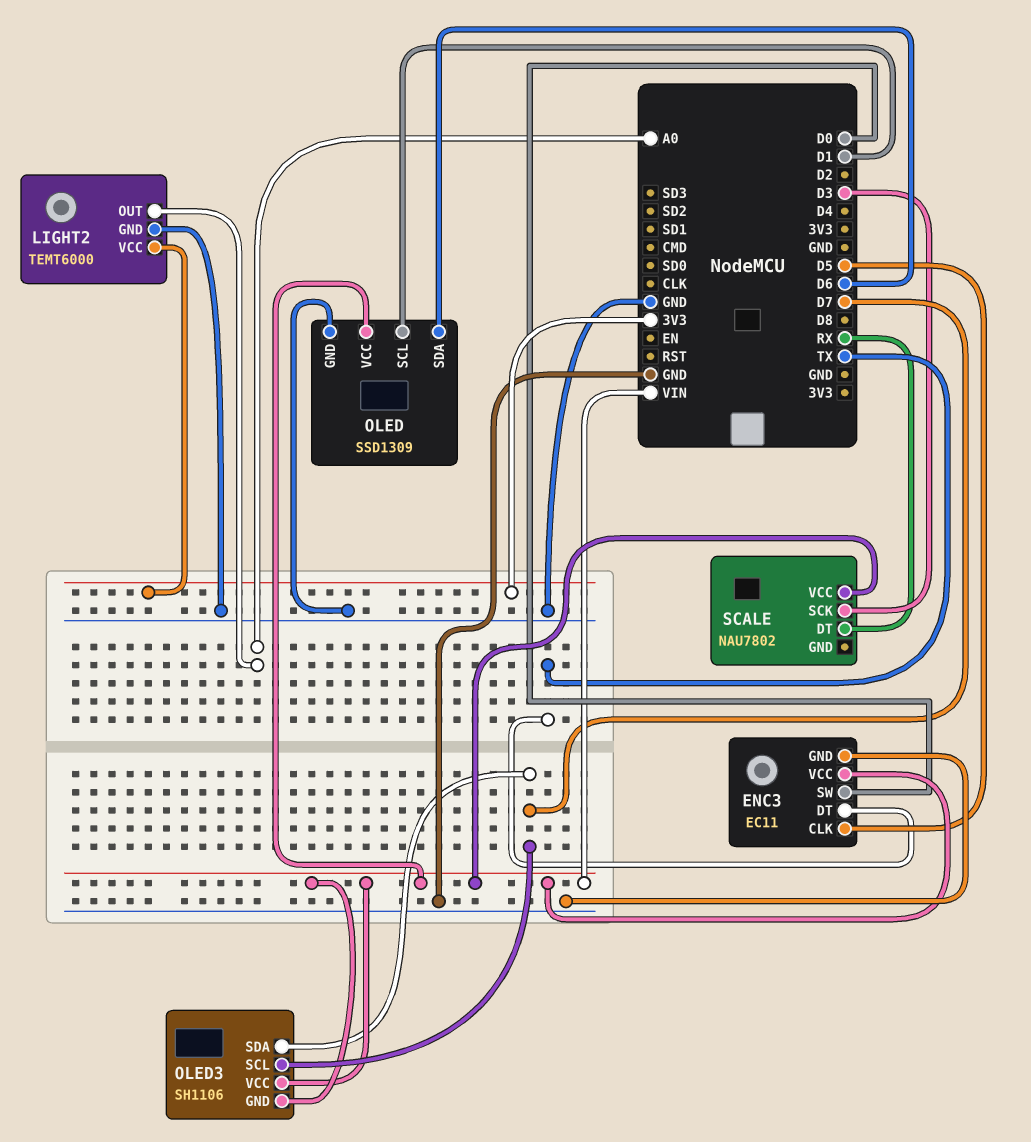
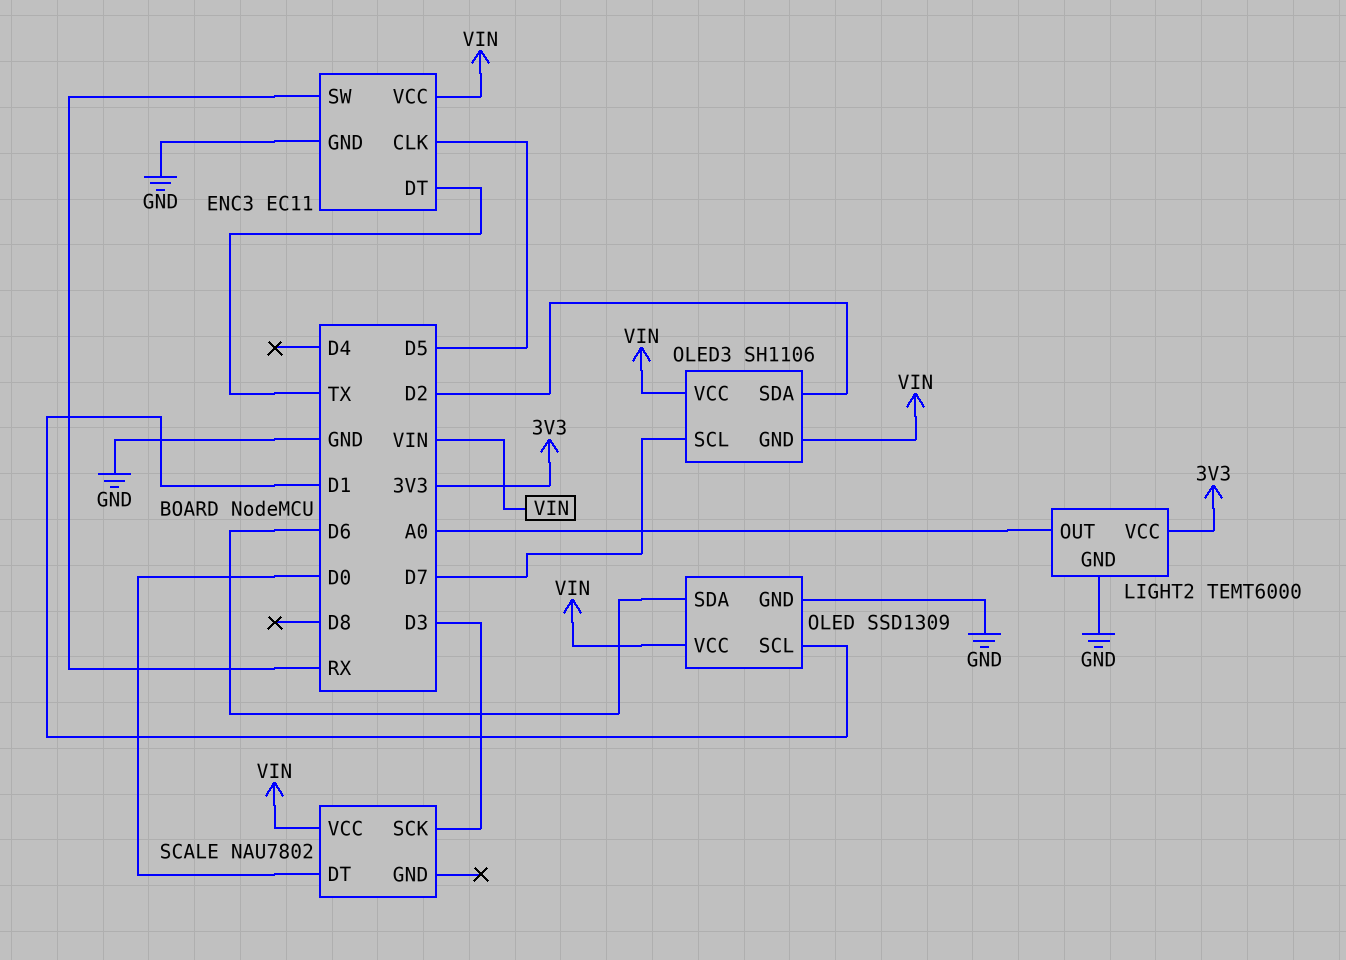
ENC3 pin SW: D0 -> RX
OLED3 pin SDA: D7 -> D2
SCALE pin DT: RX -> D0

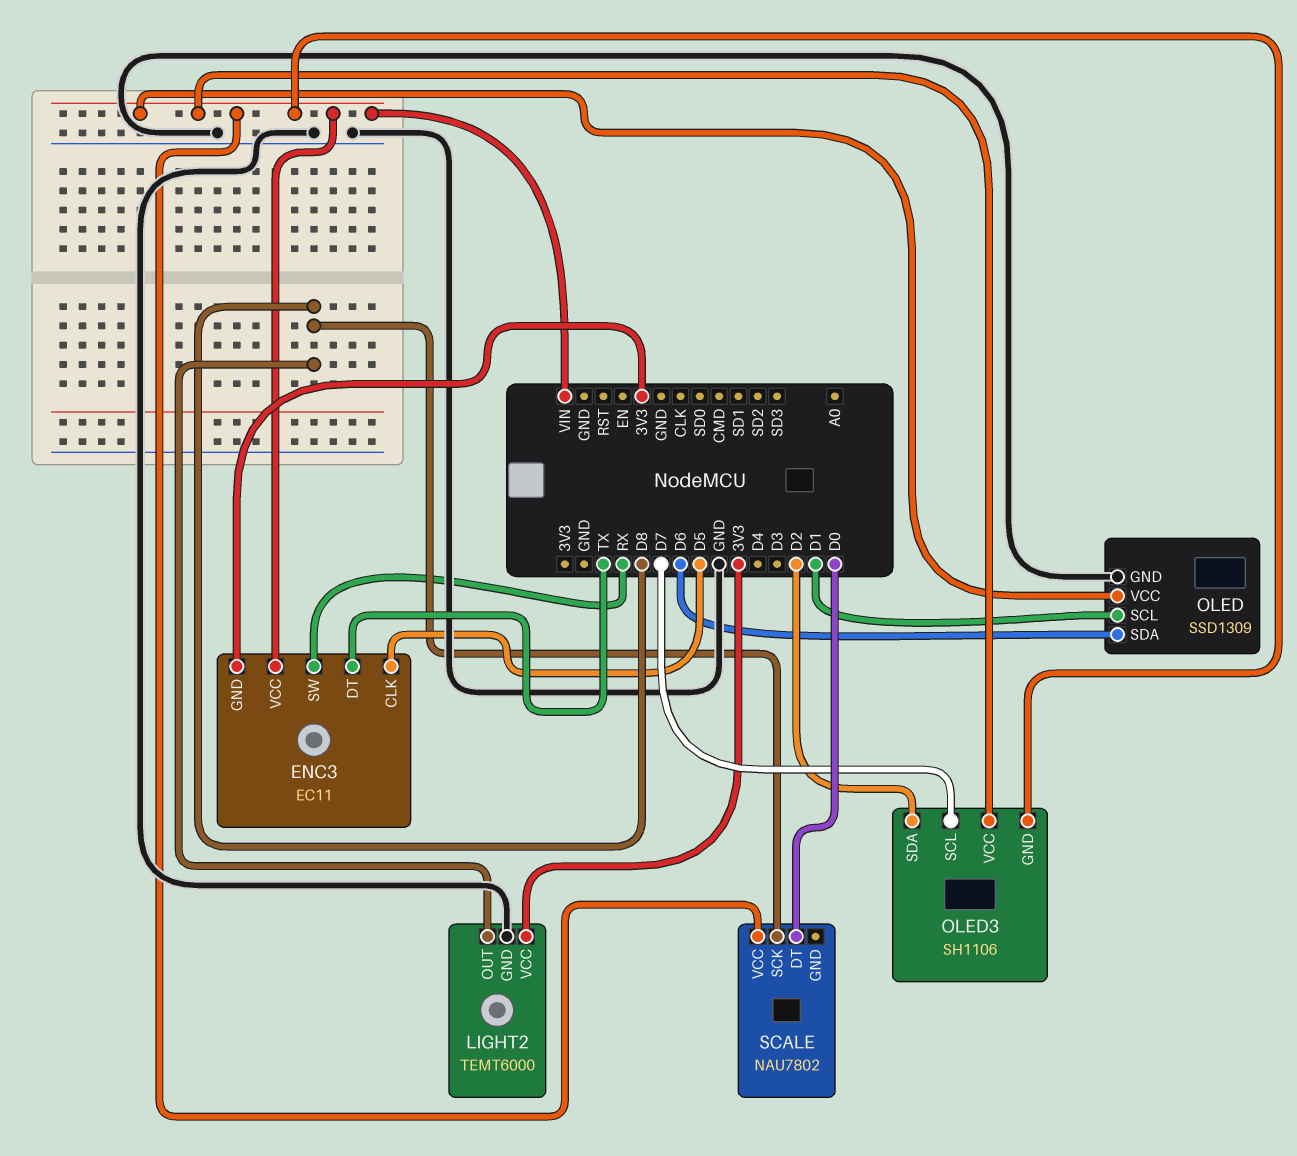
ENC3 pin GND: GND -> 3V3
LIGHT2 pin OUT: A0 -> D8
SCALE pin SCK: D3 -> D8

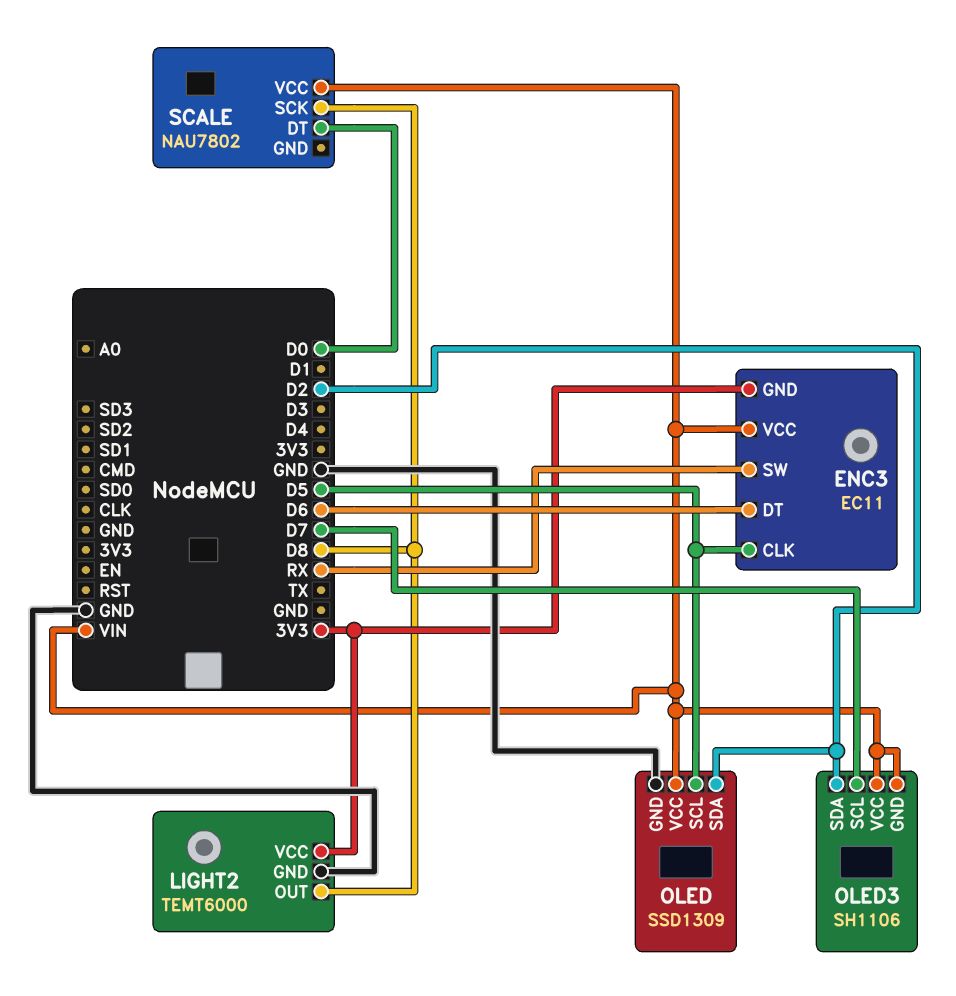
ENC3 pin DT: TX -> D6
OLED pin SCL: D1 -> D5
OLED pin SDA: D6 -> D2

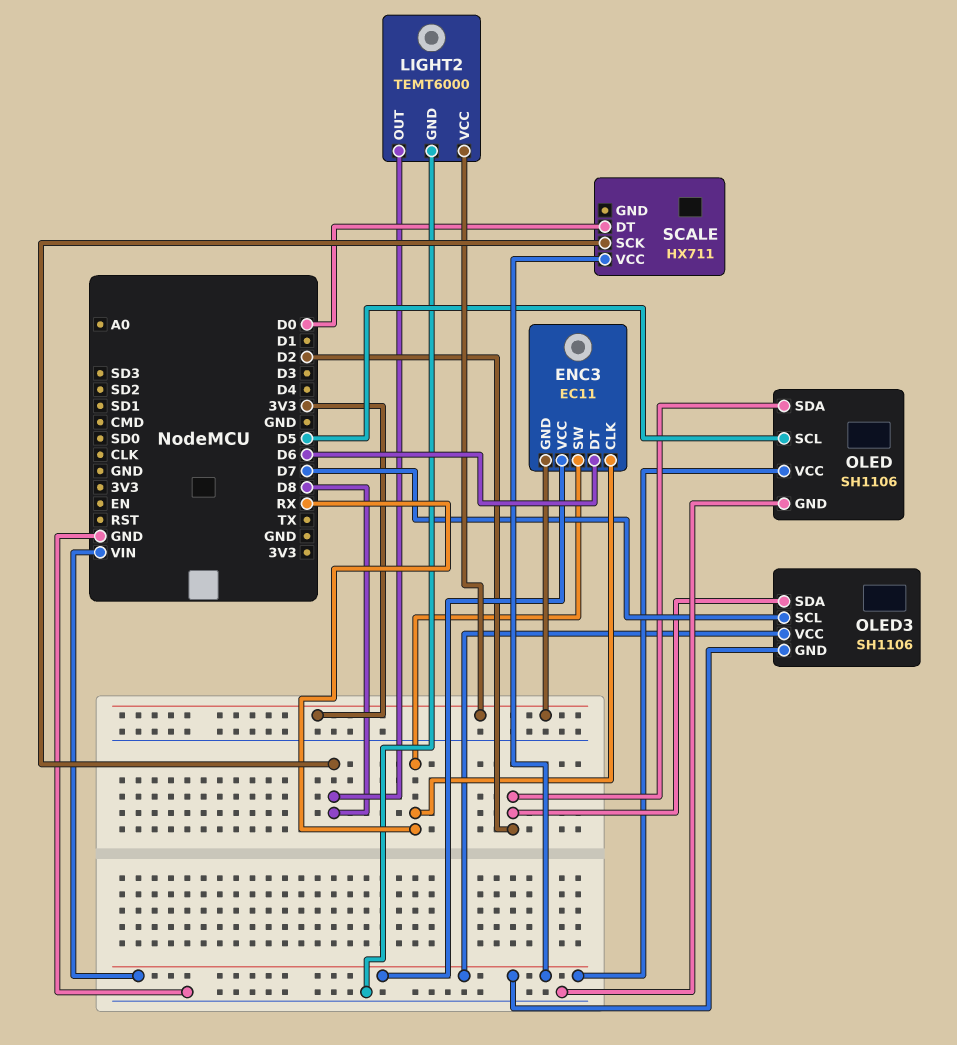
ENC3 pin CLK: D5 -> RX
OLED: SSD1309 -> SH1106
SCALE: NAU7802 -> HX711

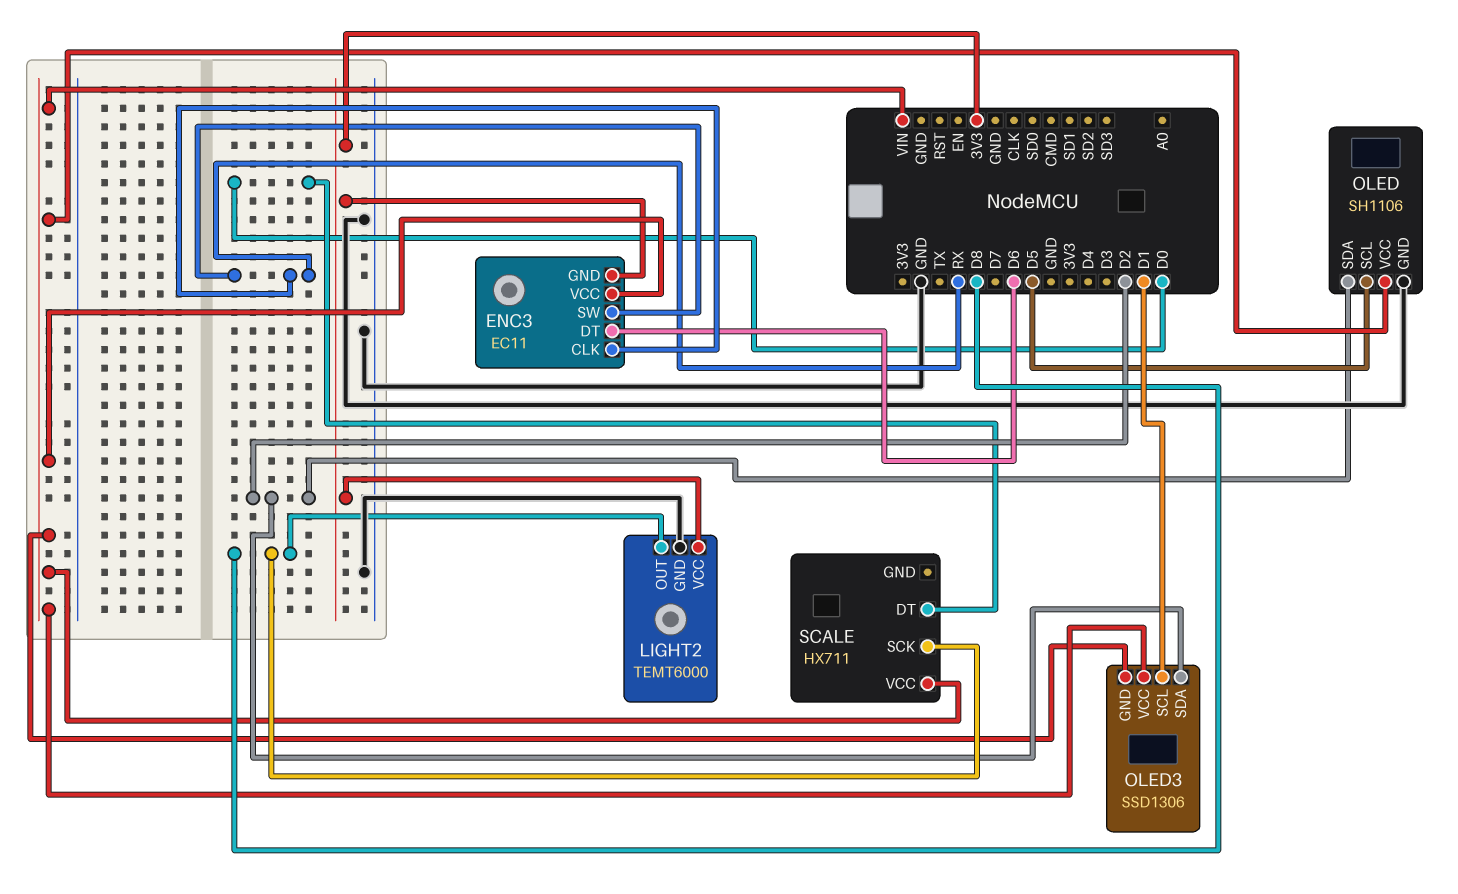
OLED3: SH1106 -> SSD1306
OLED3 pin SCL: D7 -> D1

